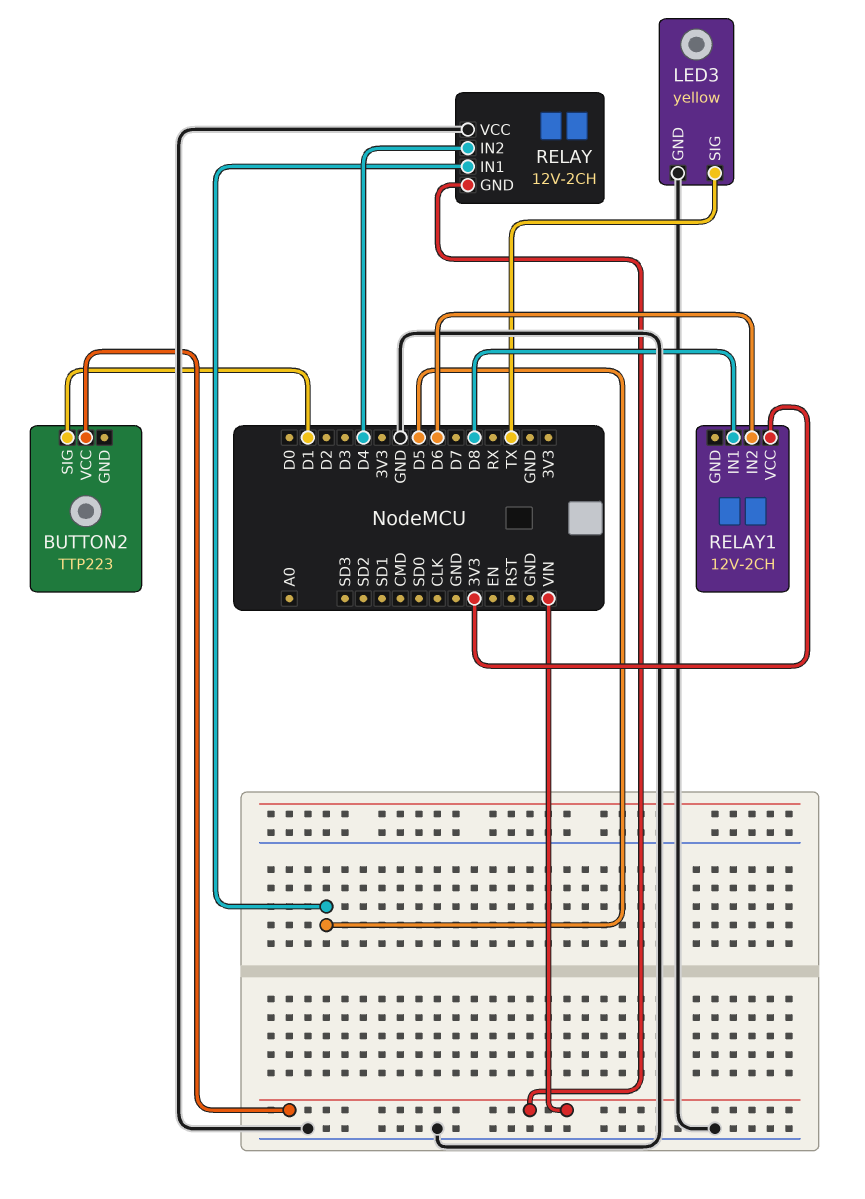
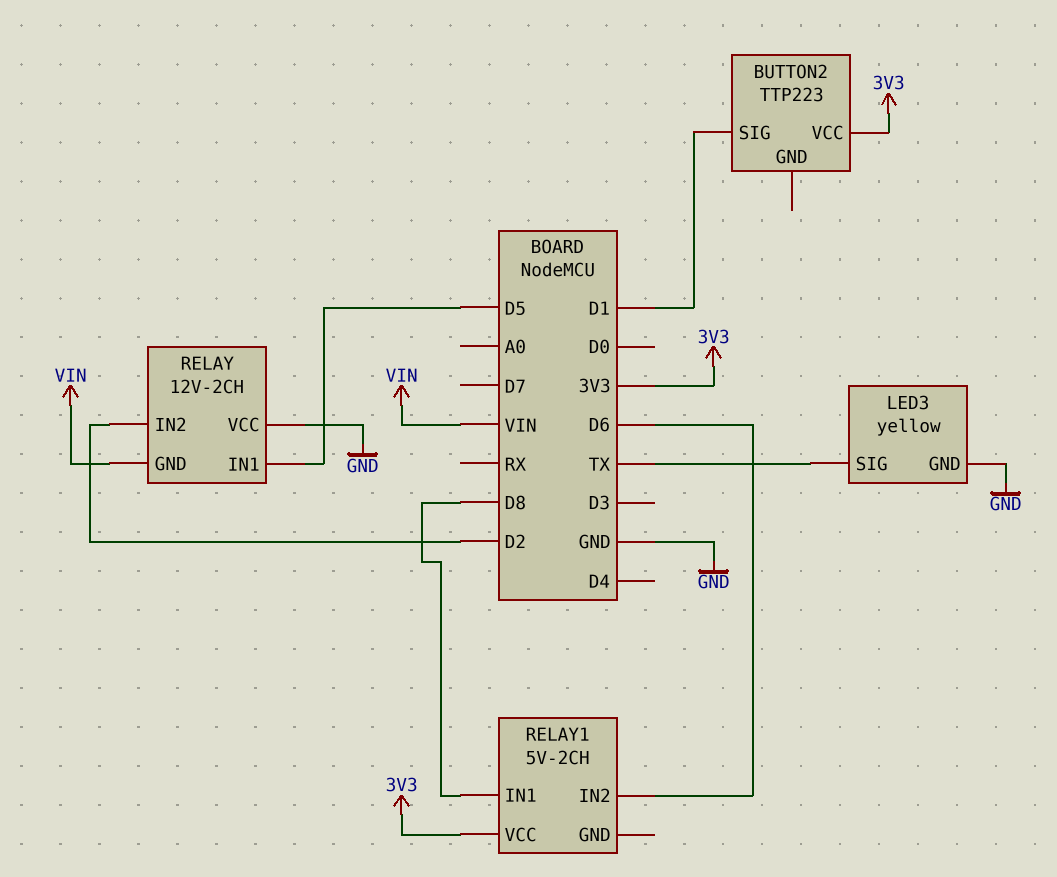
BUTTON2 pin VCC: VIN -> 3V3
RELAY pin IN2: D4 -> D2
RELAY1: 12V-2CH -> 5V-2CH

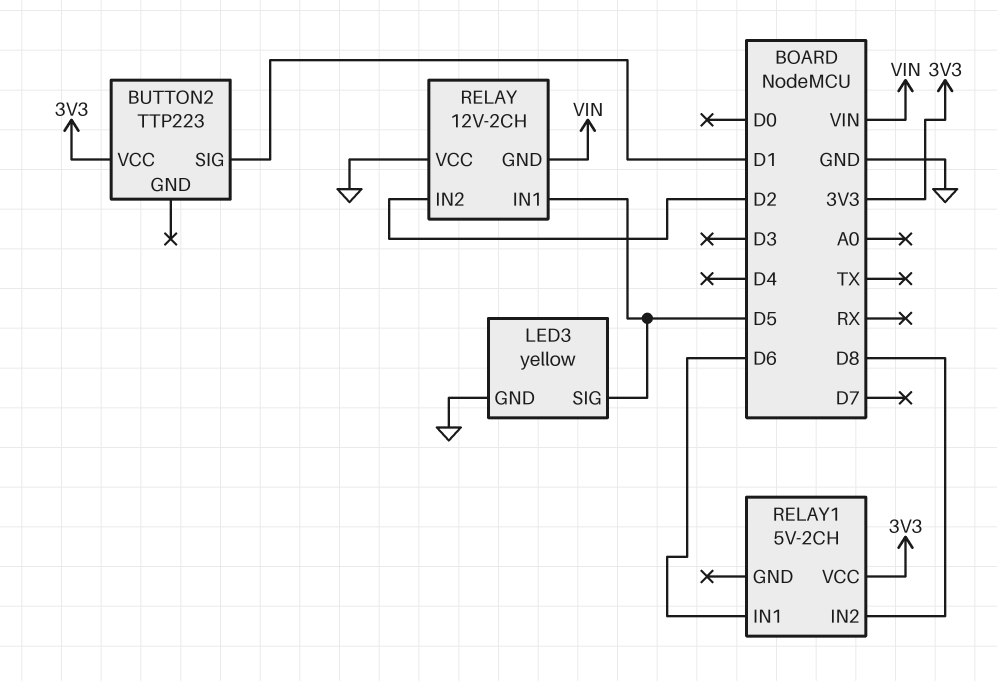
LED3 pin SIG: TX -> D5
RELAY1 pin IN1: D8 -> D6
RELAY1 pin IN2: D6 -> D8

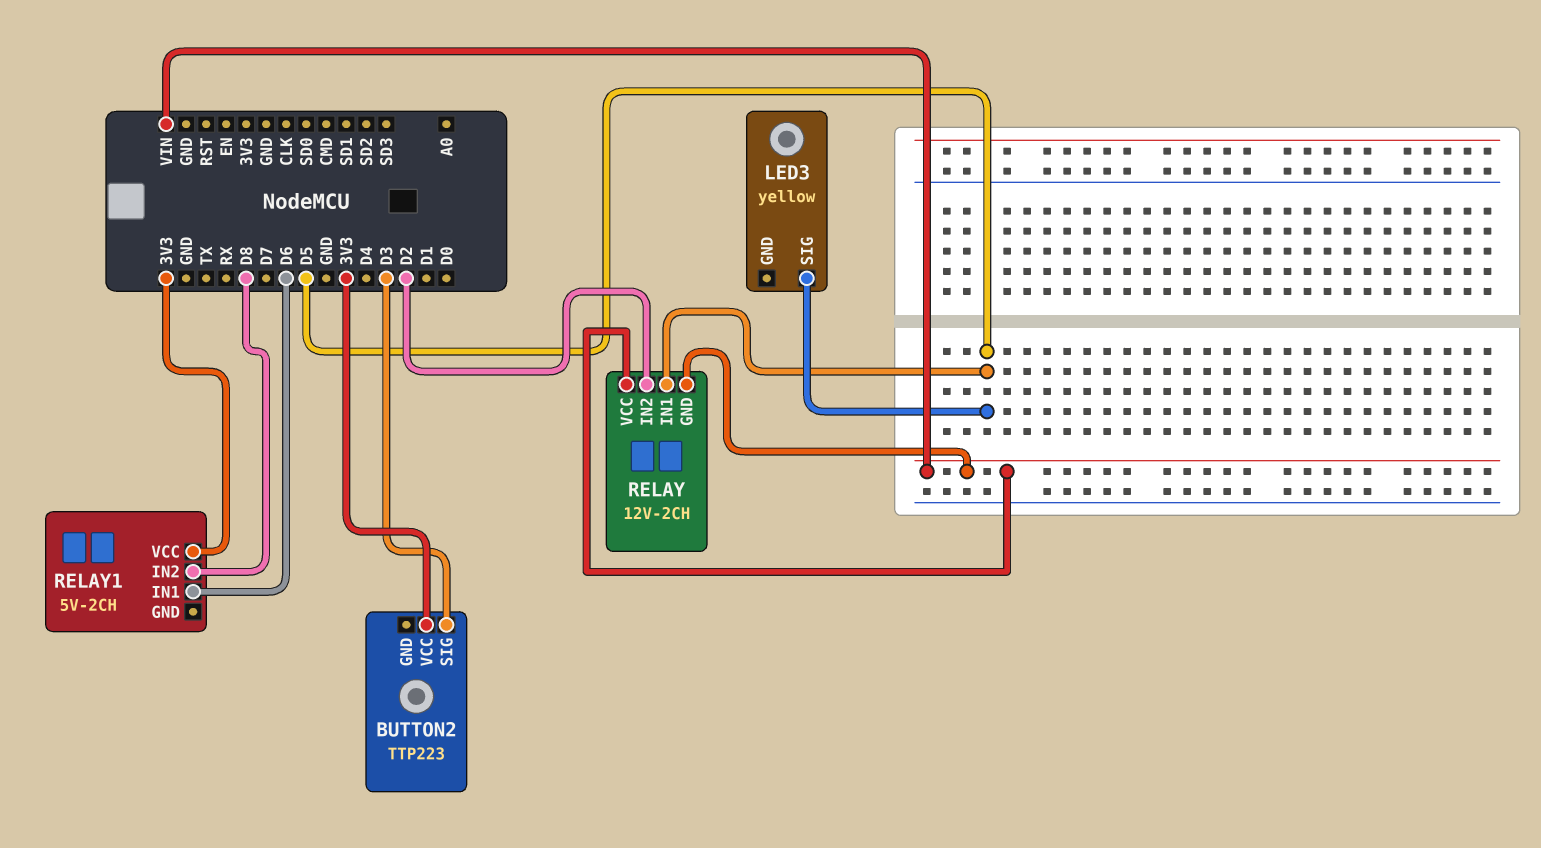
BUTTON2 pin SIG: D1 -> D3
LED3 pin GND: GND -> none
RELAY pin VCC: GND -> VIN

